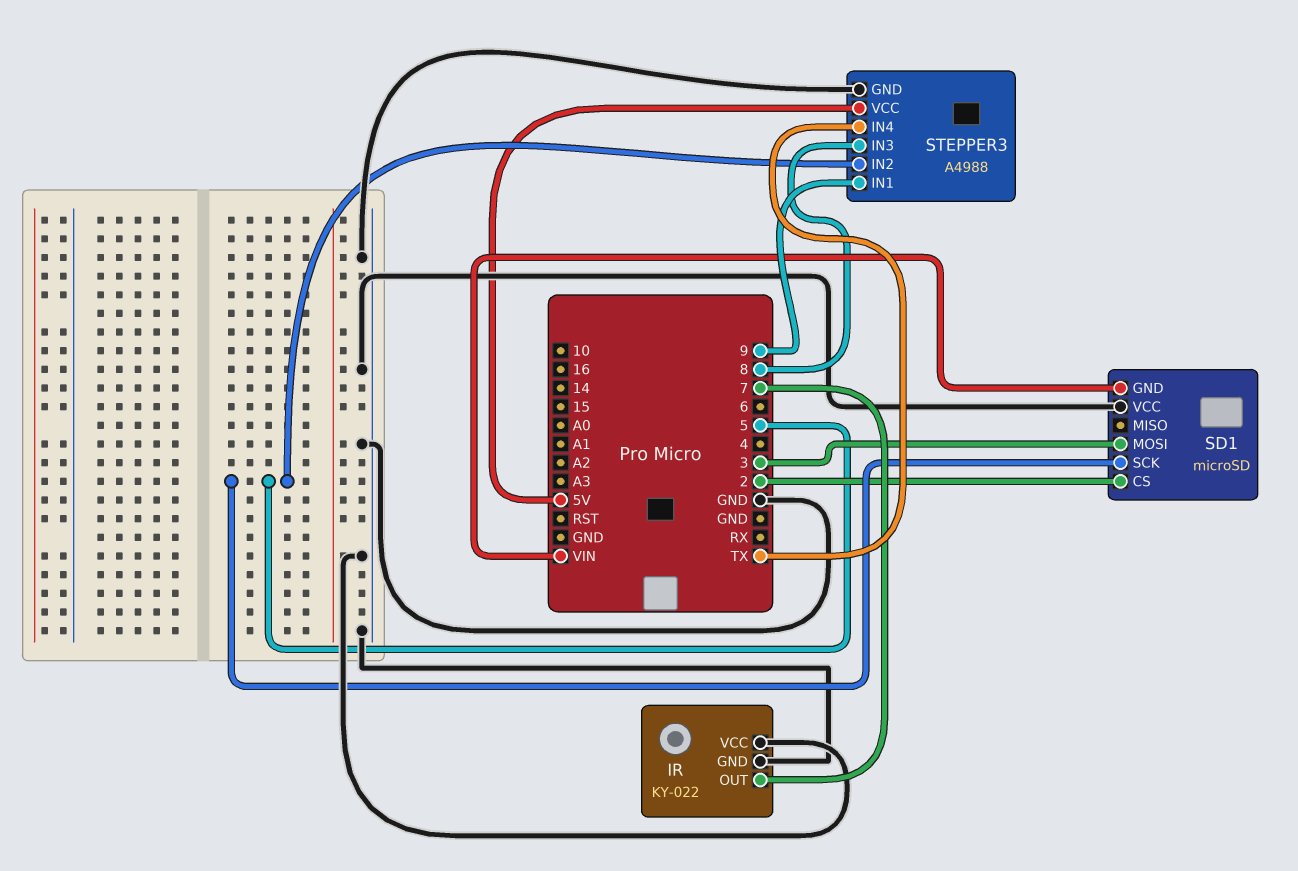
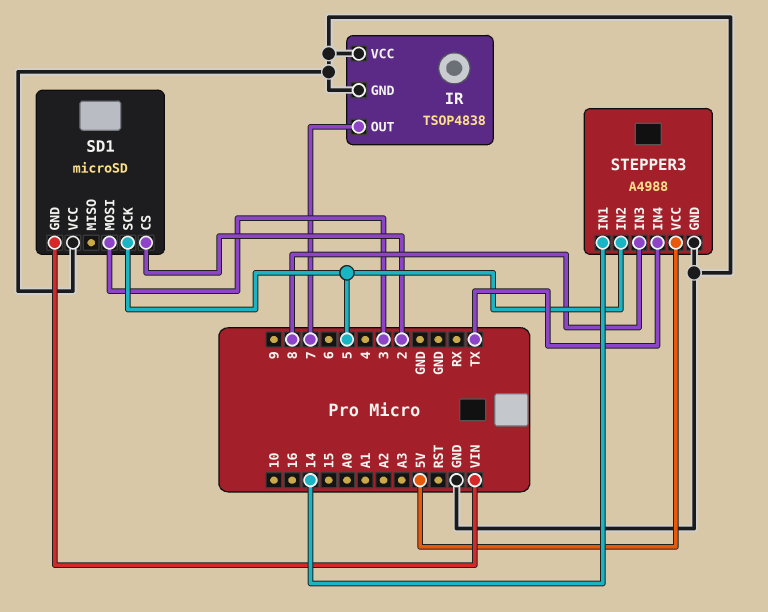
IR: KY-022 -> TSOP4838
STEPPER3 pin IN1: 9 -> 14

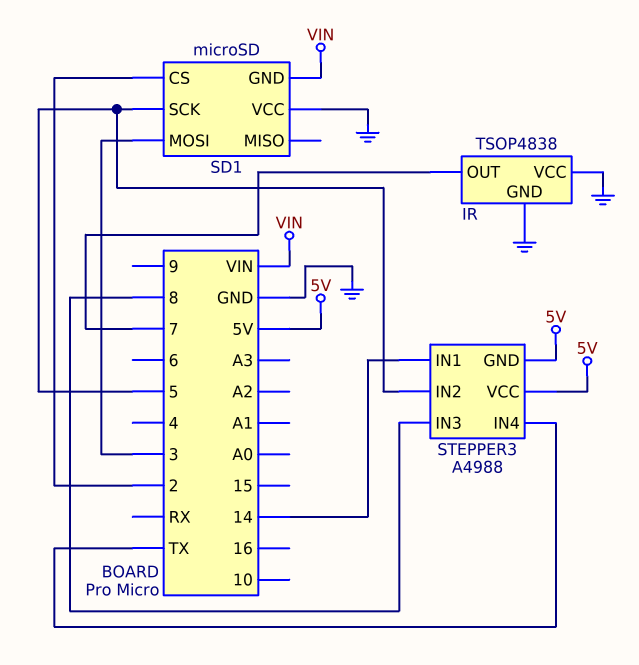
STEPPER3 pin GND: GND -> 5V

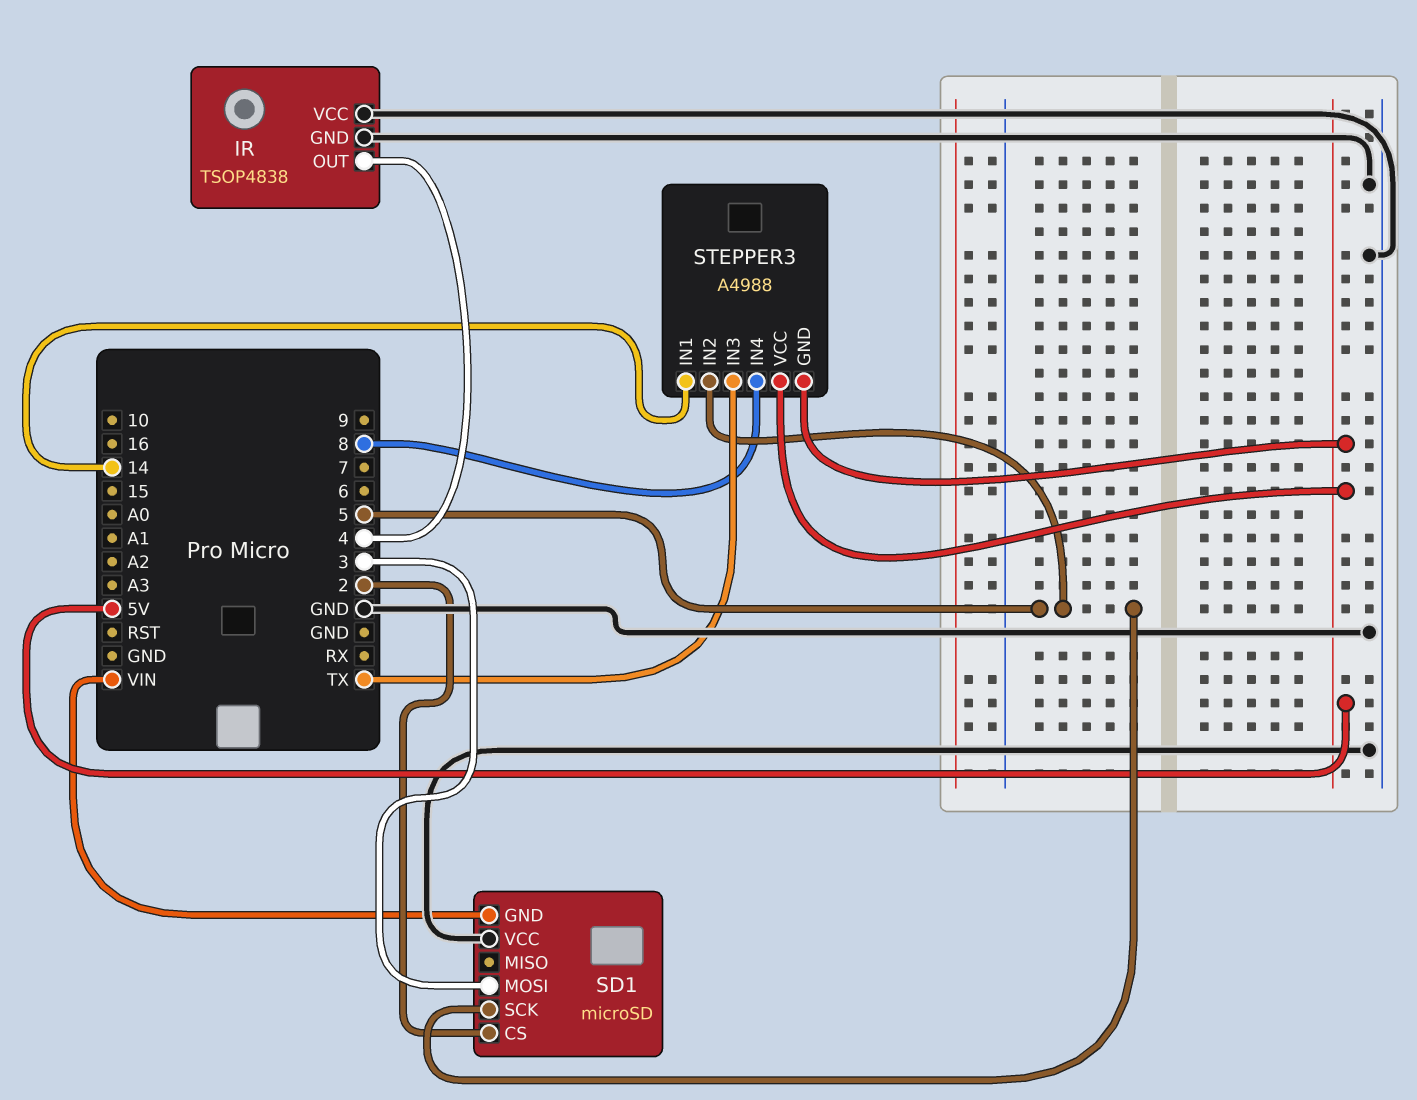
IR pin OUT: 7 -> 4
STEPPER3 pin IN3: 8 -> TX
STEPPER3 pin IN4: TX -> 8

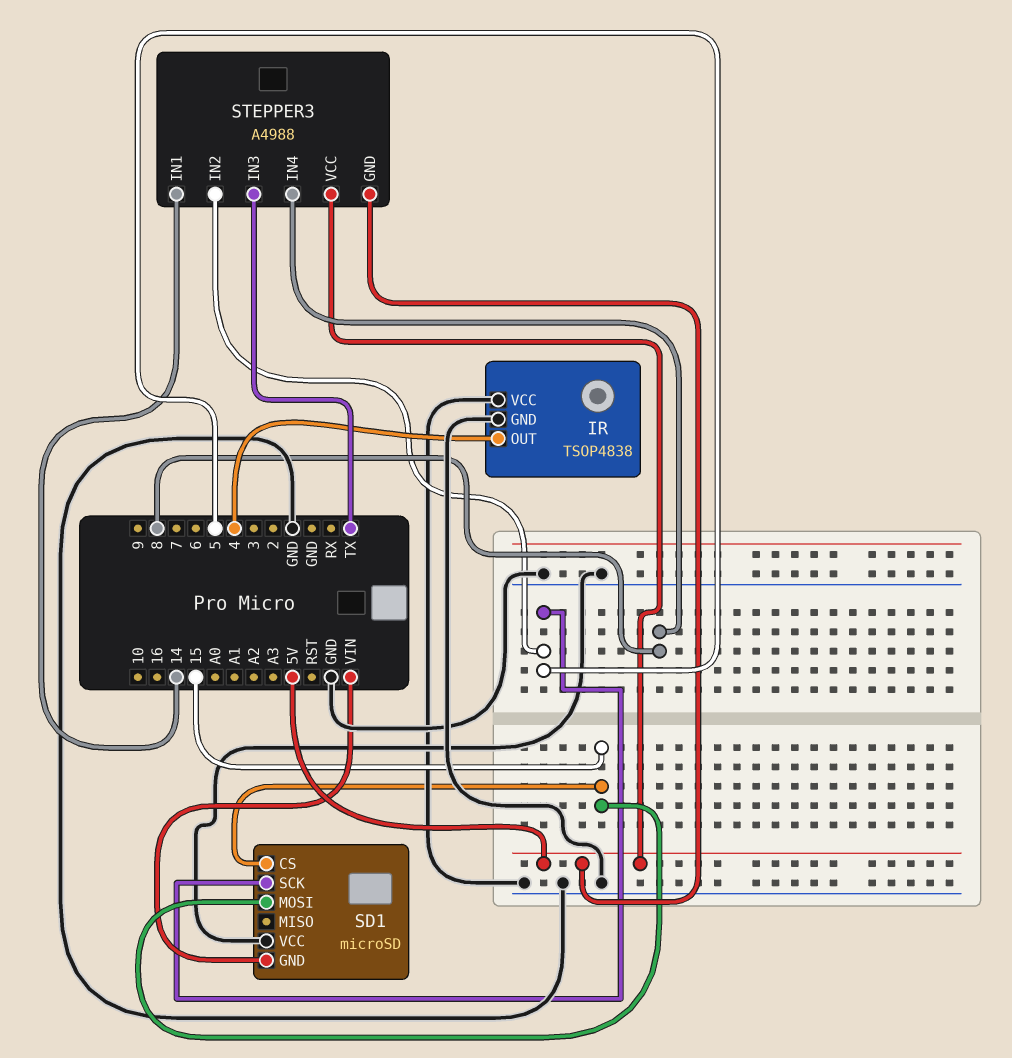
SD1 pin CS: 2 -> 15
SD1 pin MOSI: 3 -> 15

